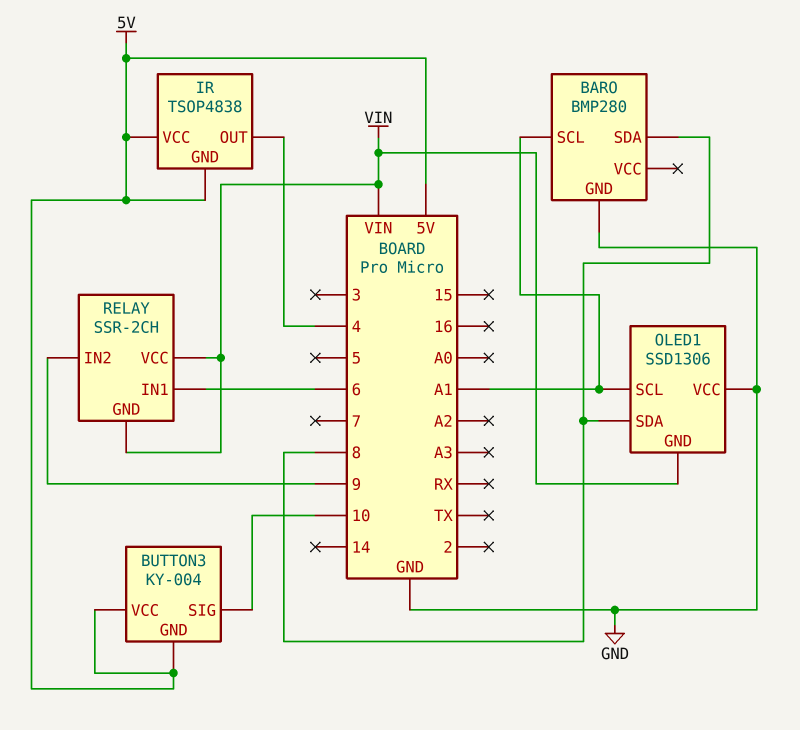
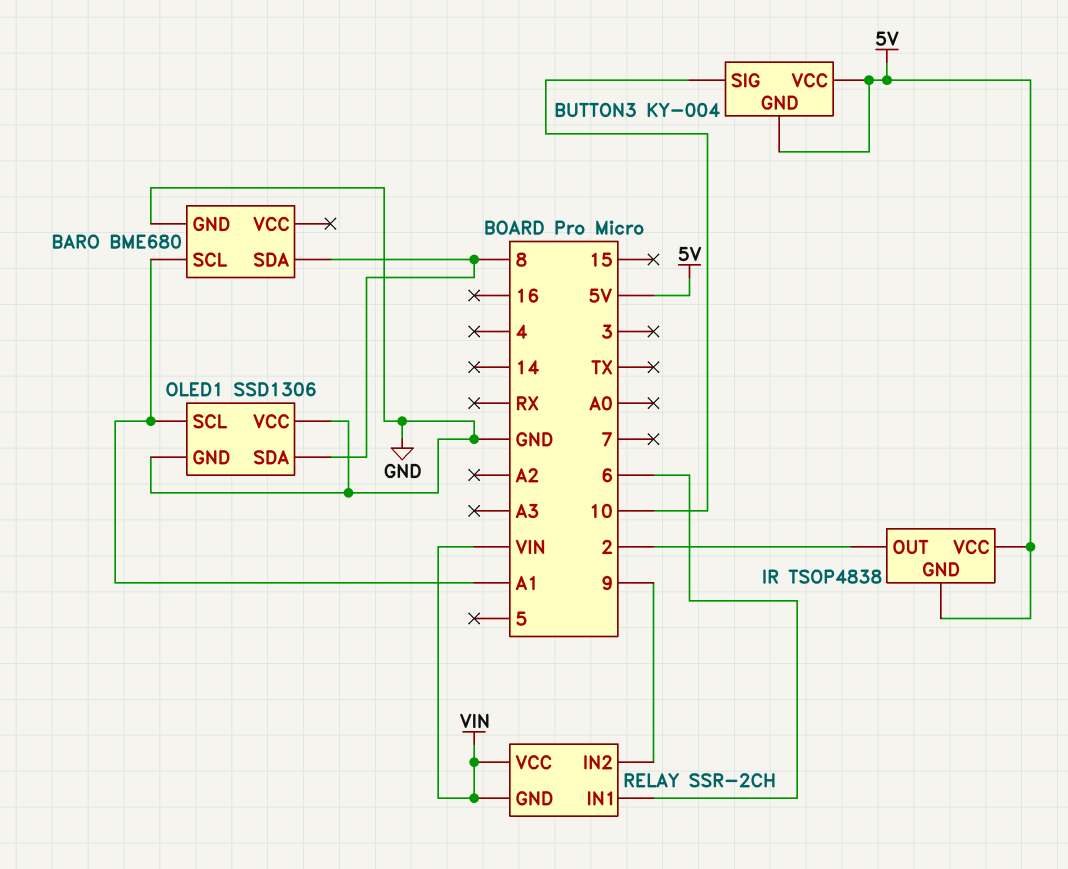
BARO: BMP280 -> BME680
IR pin OUT: 4 -> 2
OLED1 pin GND: VIN -> GND

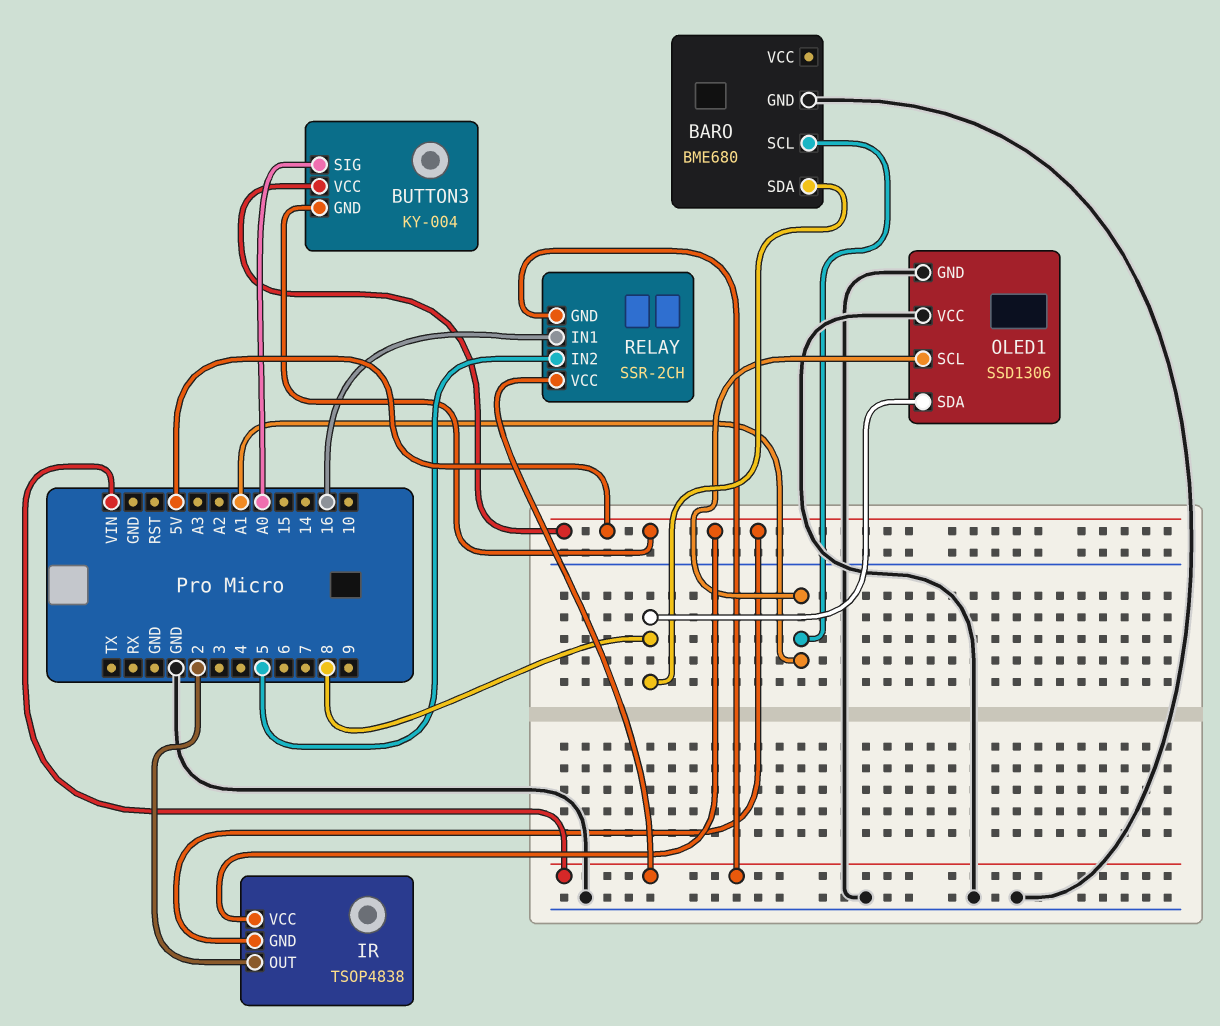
BUTTON3 pin SIG: 10 -> A0
RELAY pin IN1: 6 -> 16
RELAY pin IN2: 9 -> 5

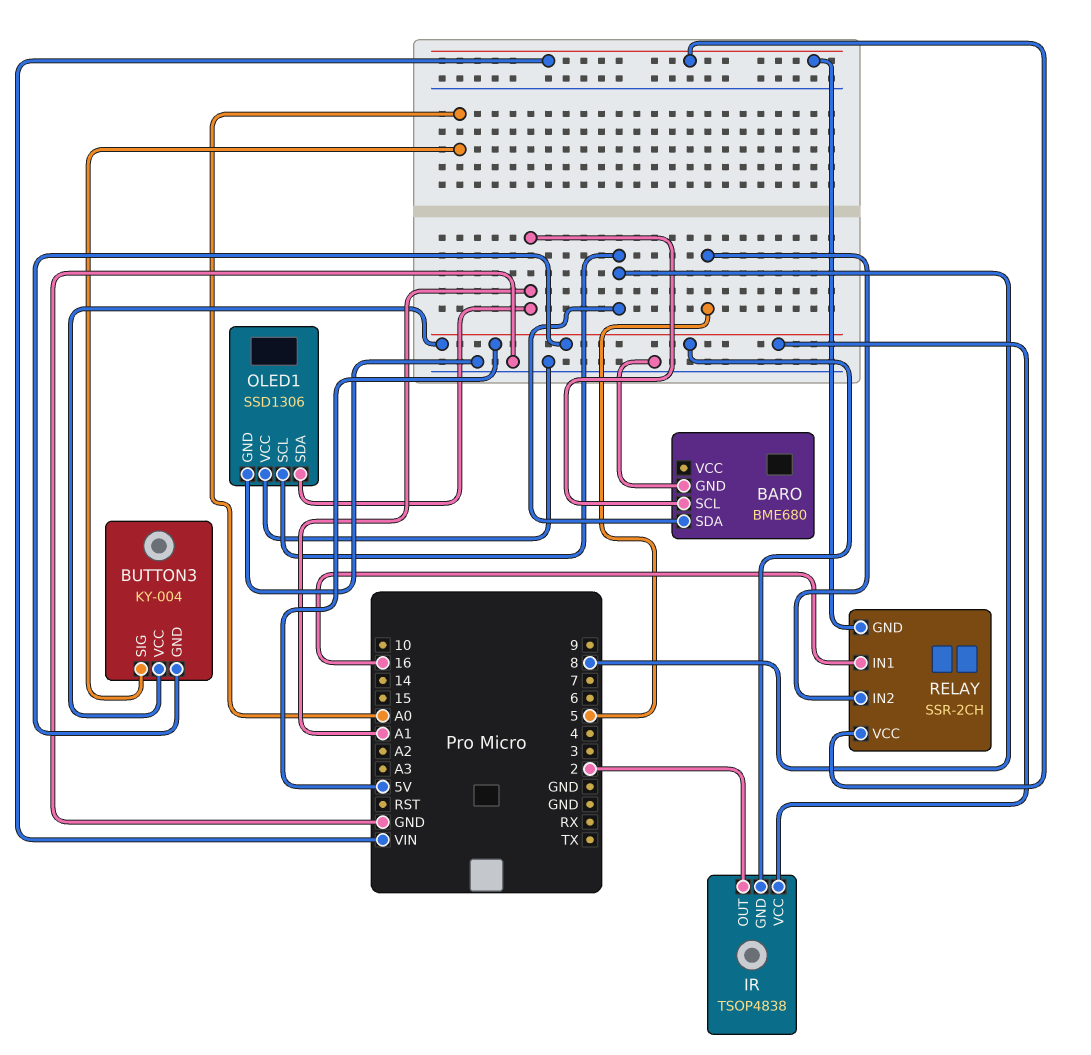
OLED1 pin SCL: A1 -> 8
OLED1 pin SDA: 8 -> A1

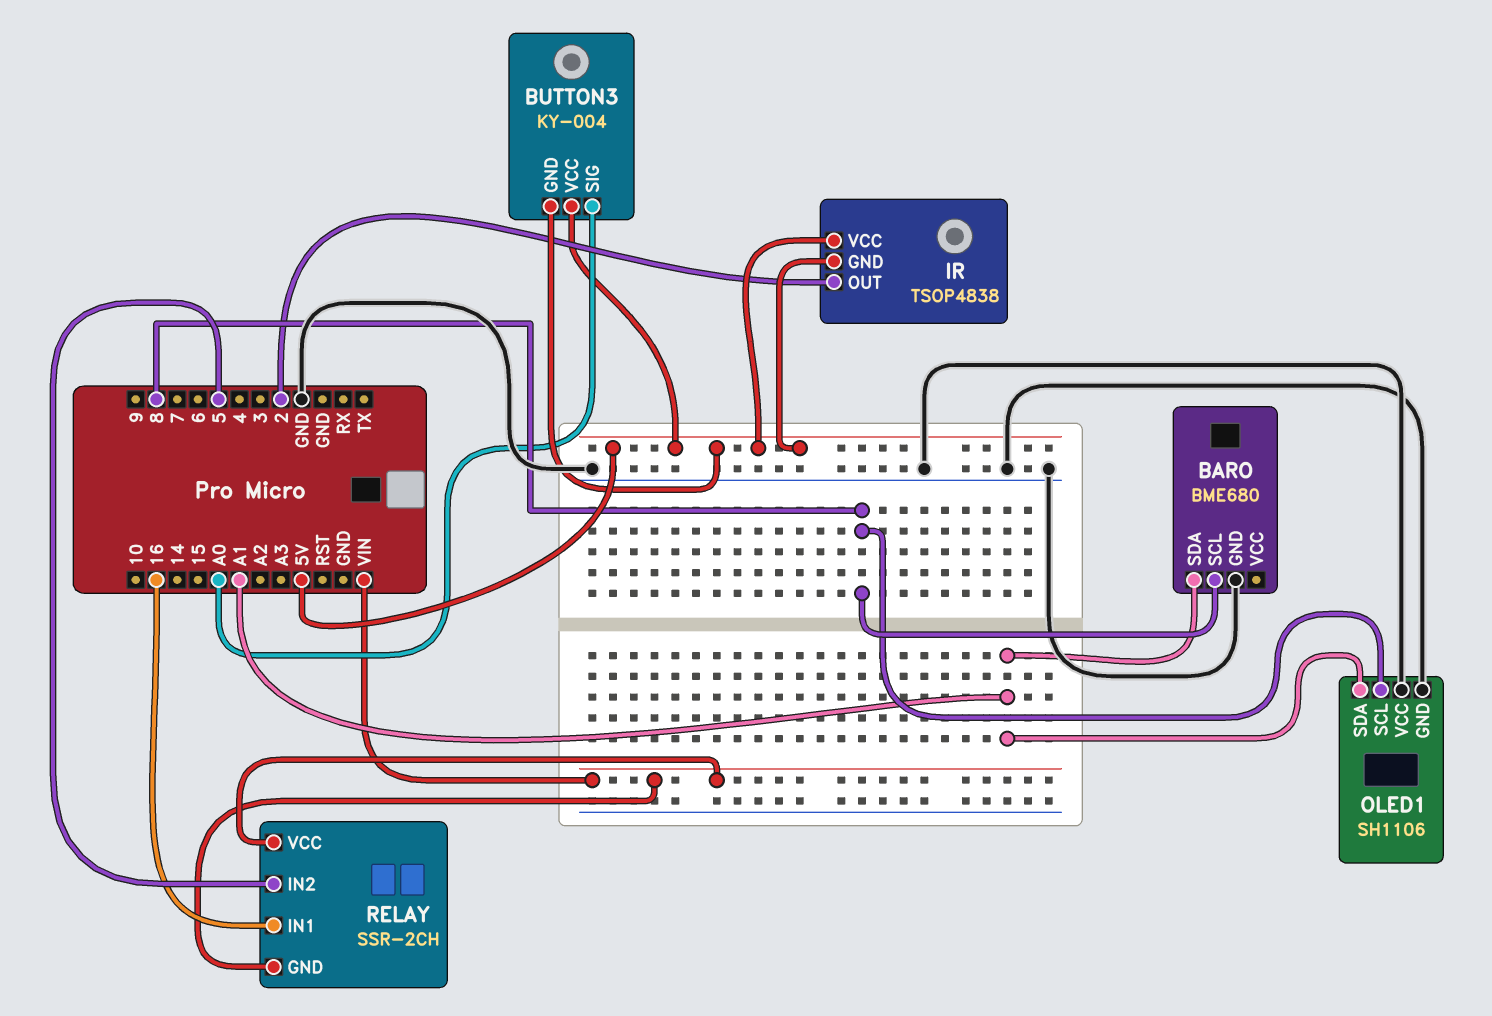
BARO pin SCL: A1 -> 8
BARO pin SDA: 8 -> A1
OLED1: SSD1306 -> SH1106

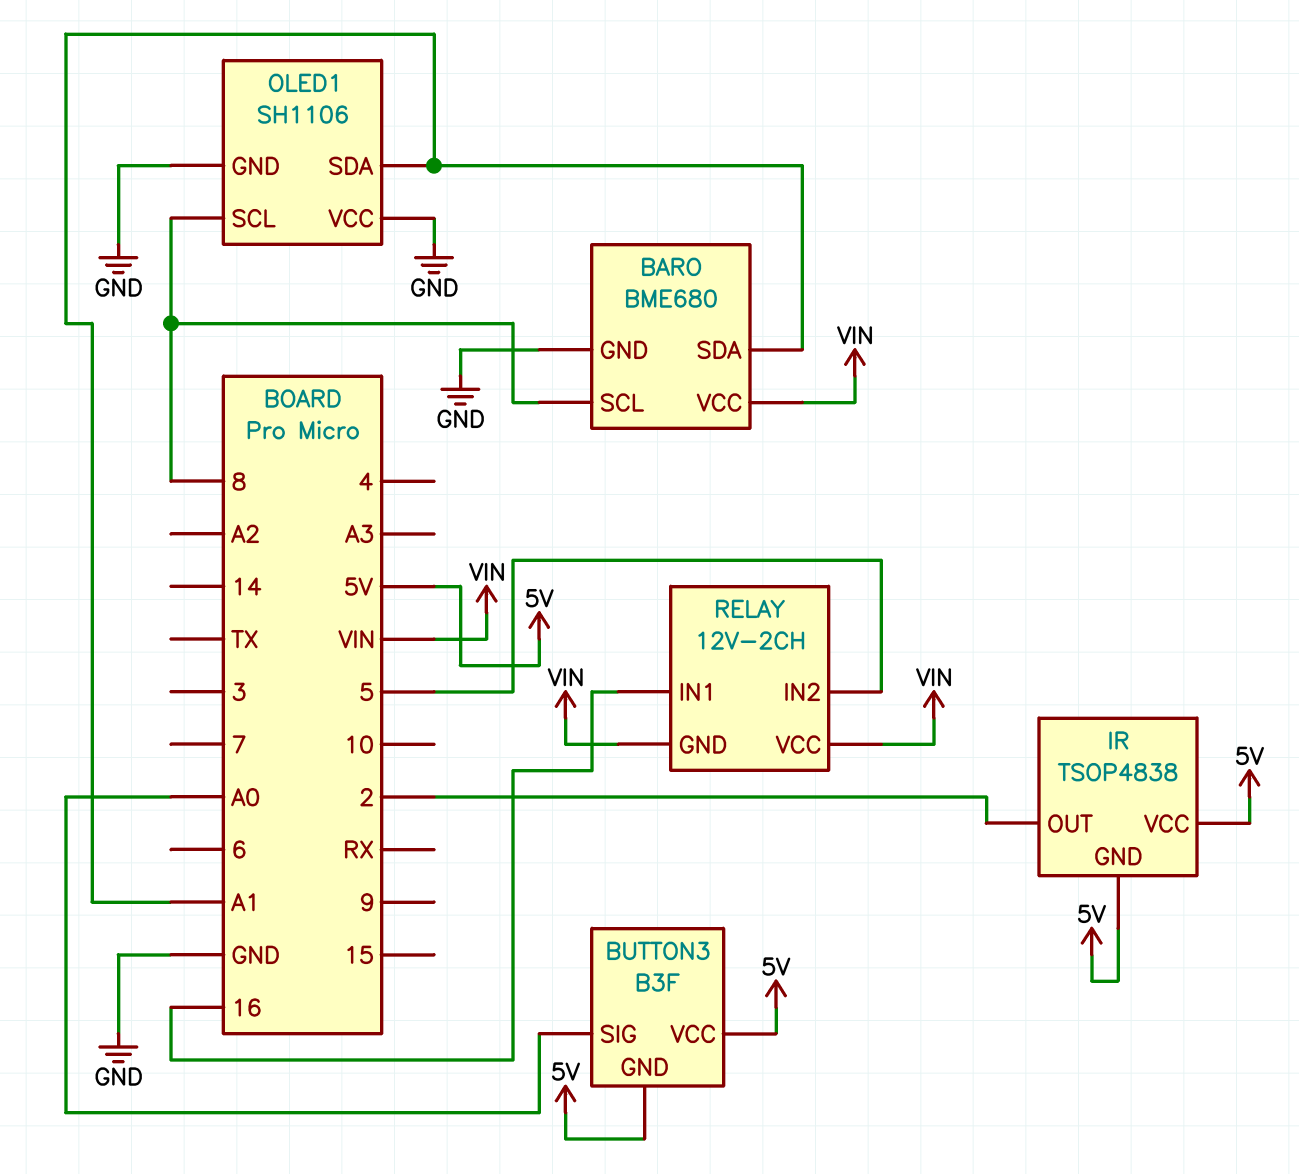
BARO pin VCC: none -> VIN
BUTTON3: KY-004 -> B3F
RELAY: SSR-2CH -> 12V-2CH

